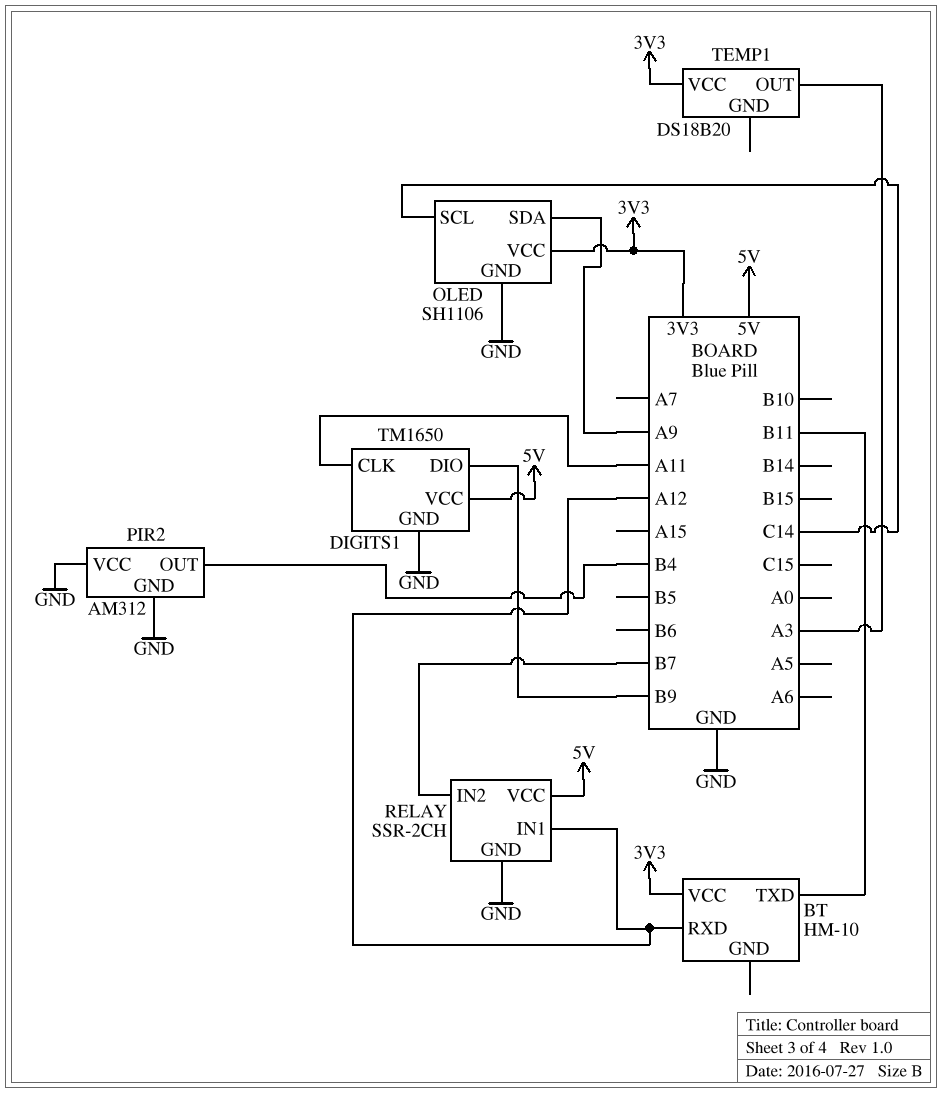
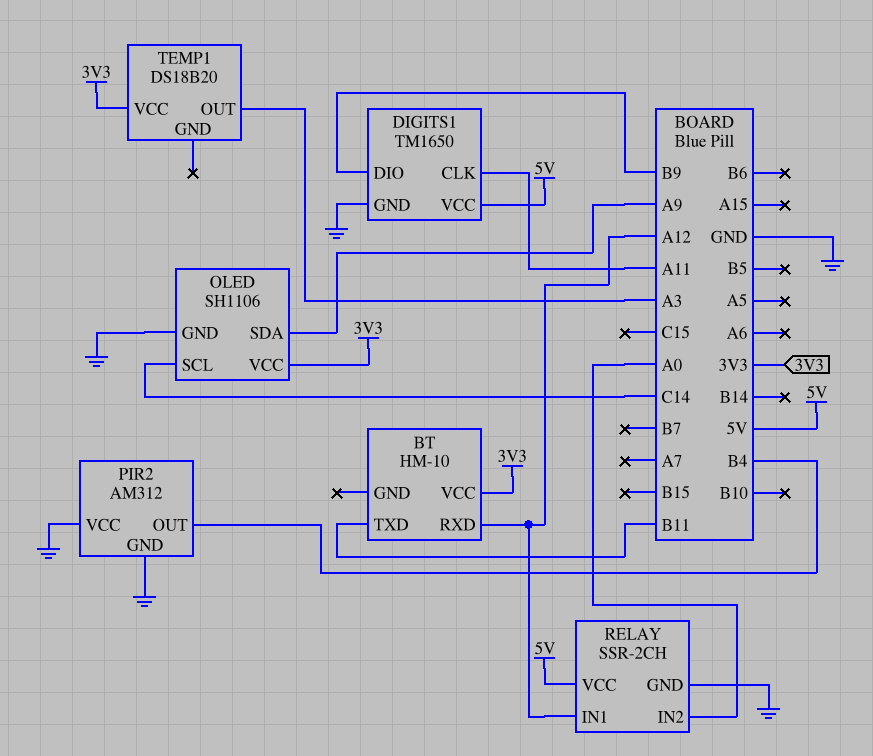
RELAY pin IN2: B7 -> A0

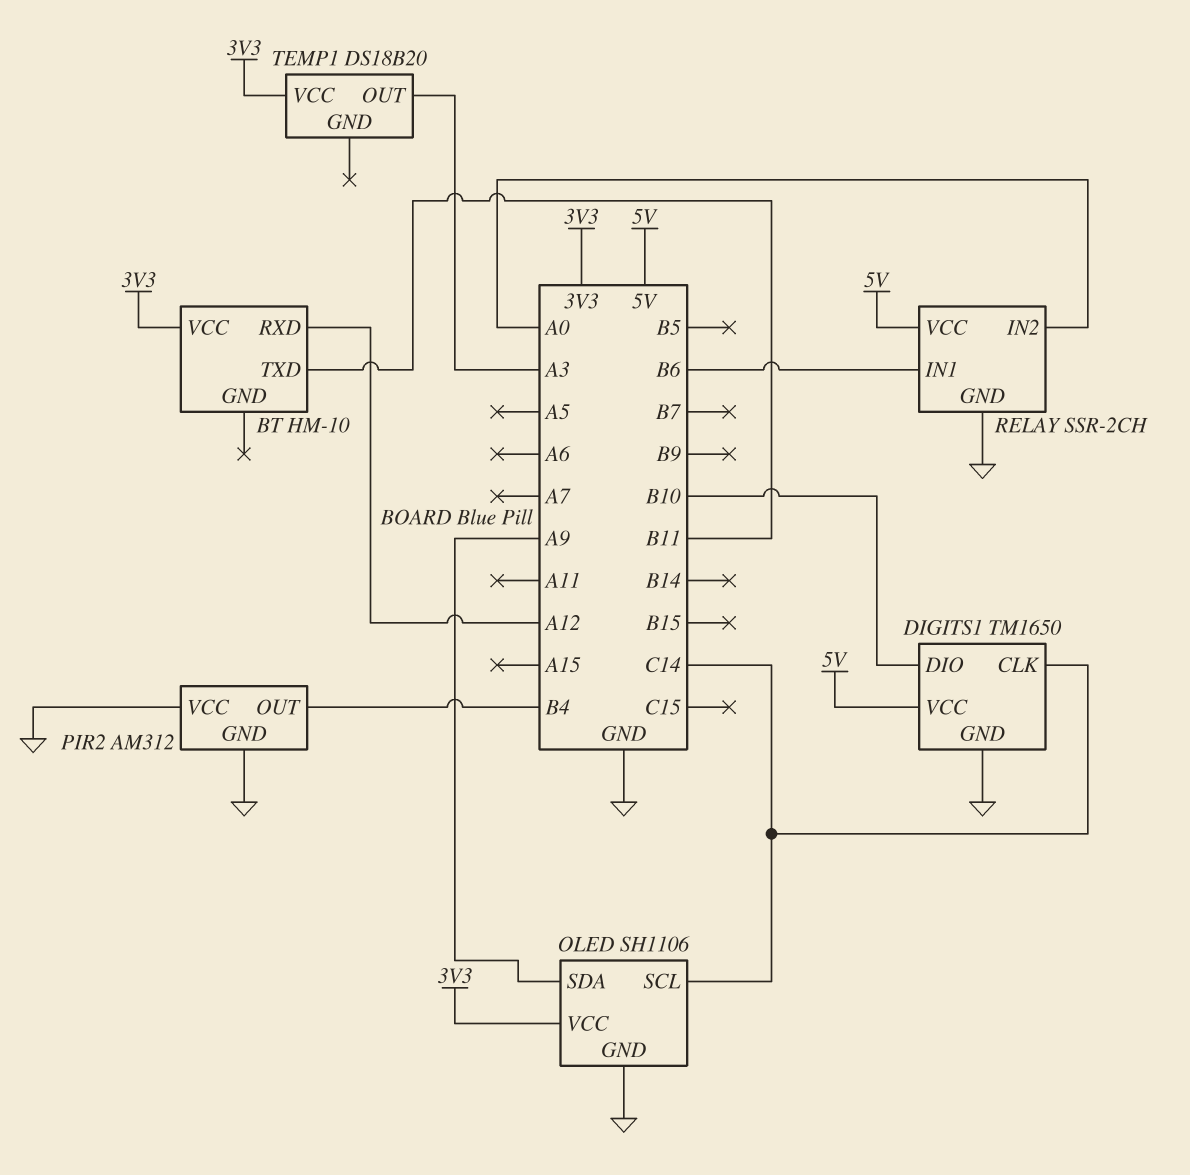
DIGITS1 pin CLK: A11 -> C14
DIGITS1 pin DIO: B9 -> B10
RELAY pin IN1: A12 -> B6

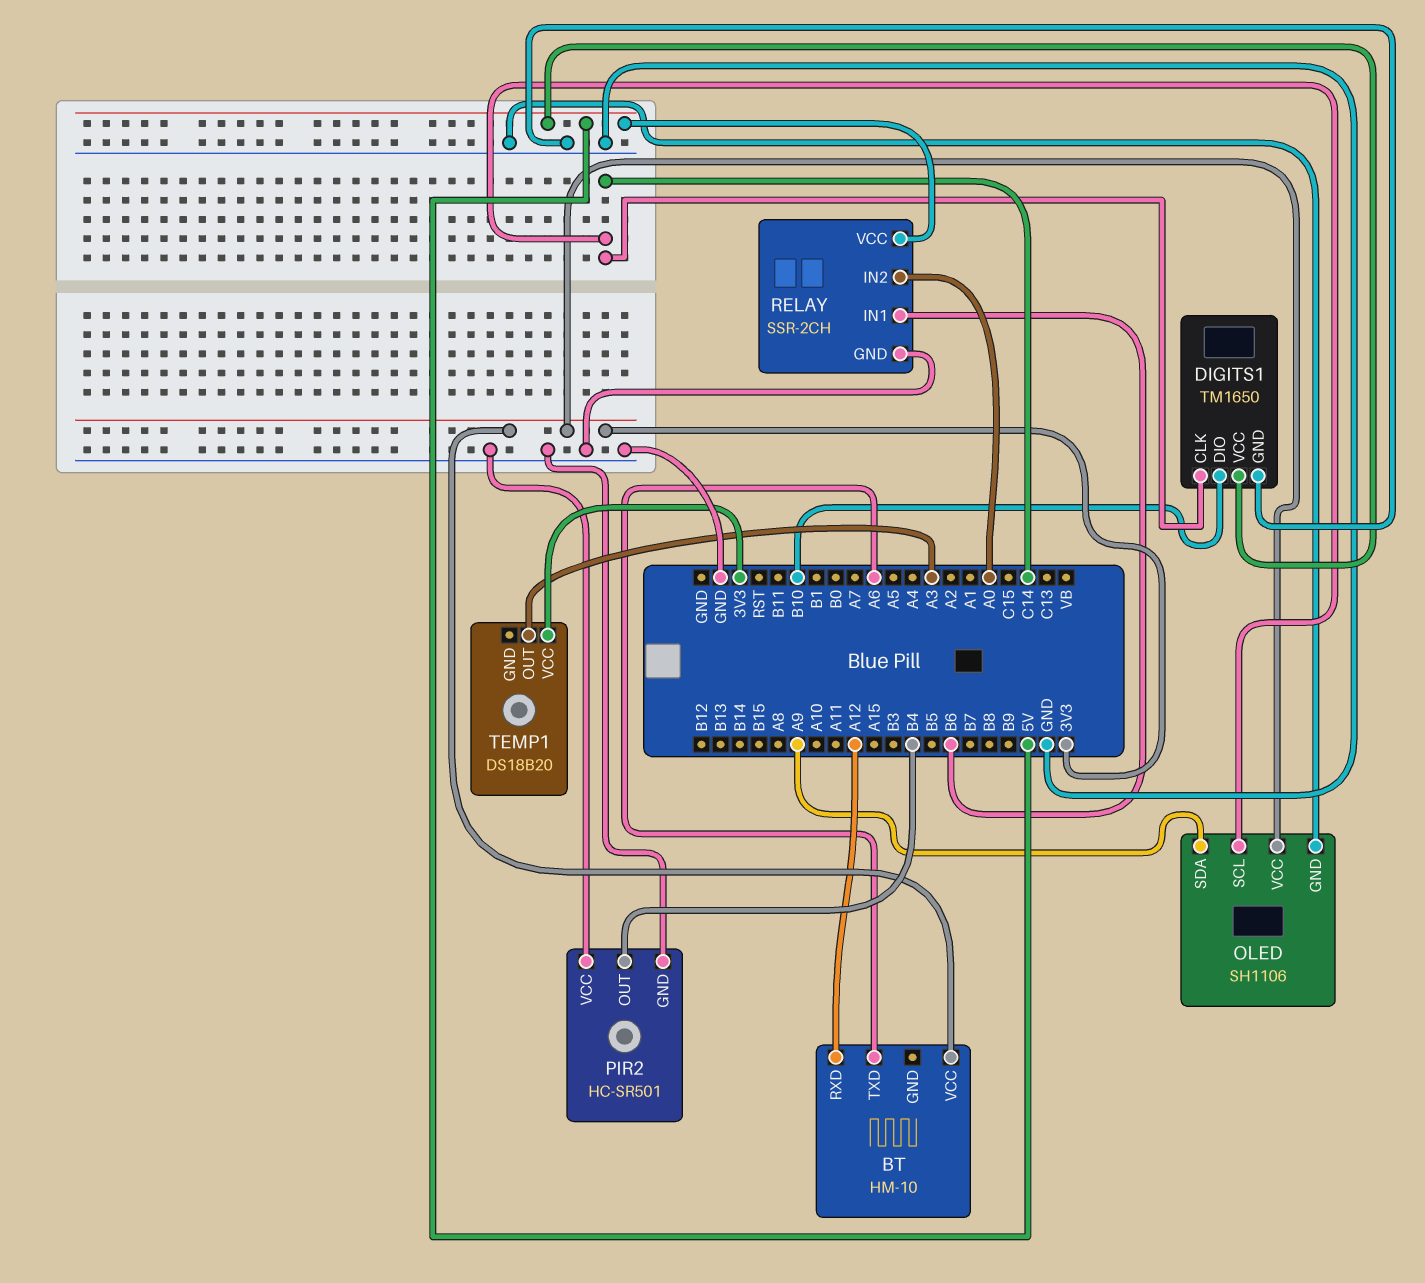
BT pin TXD: B11 -> A6
PIR2: AM312 -> HC-SR501

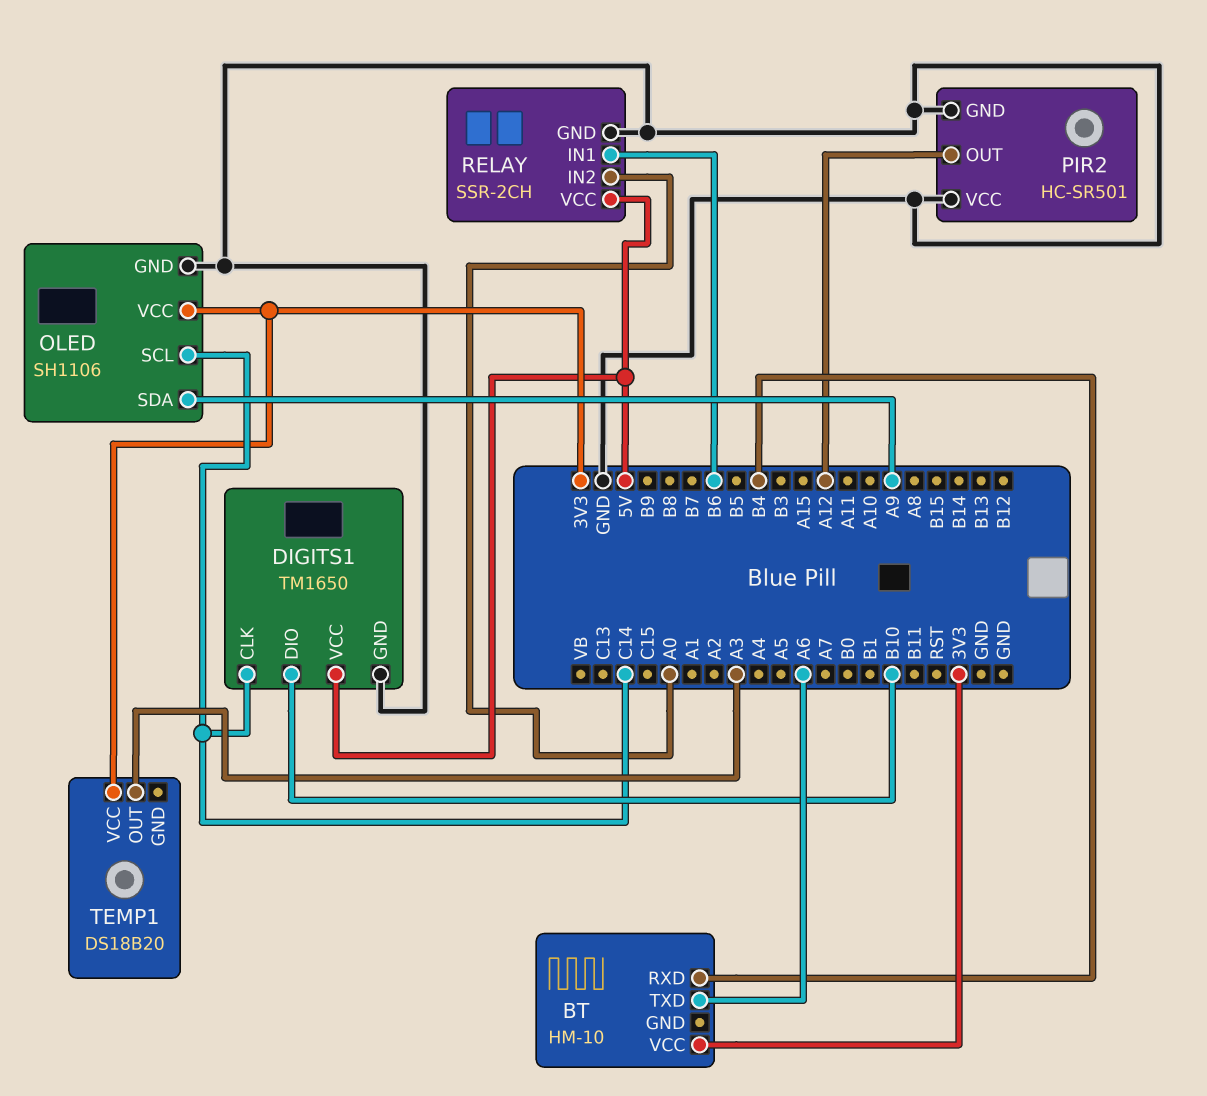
BT pin RXD: A12 -> B4
PIR2 pin OUT: B4 -> A12

